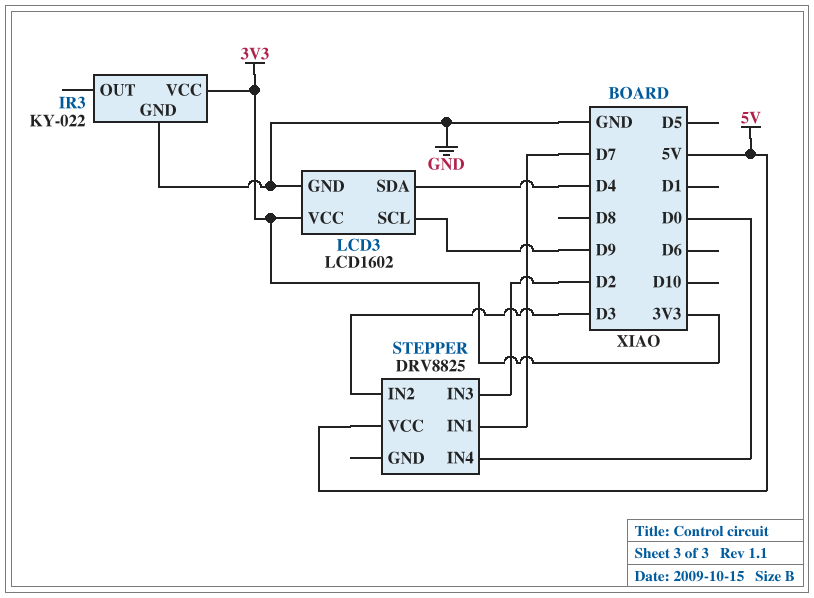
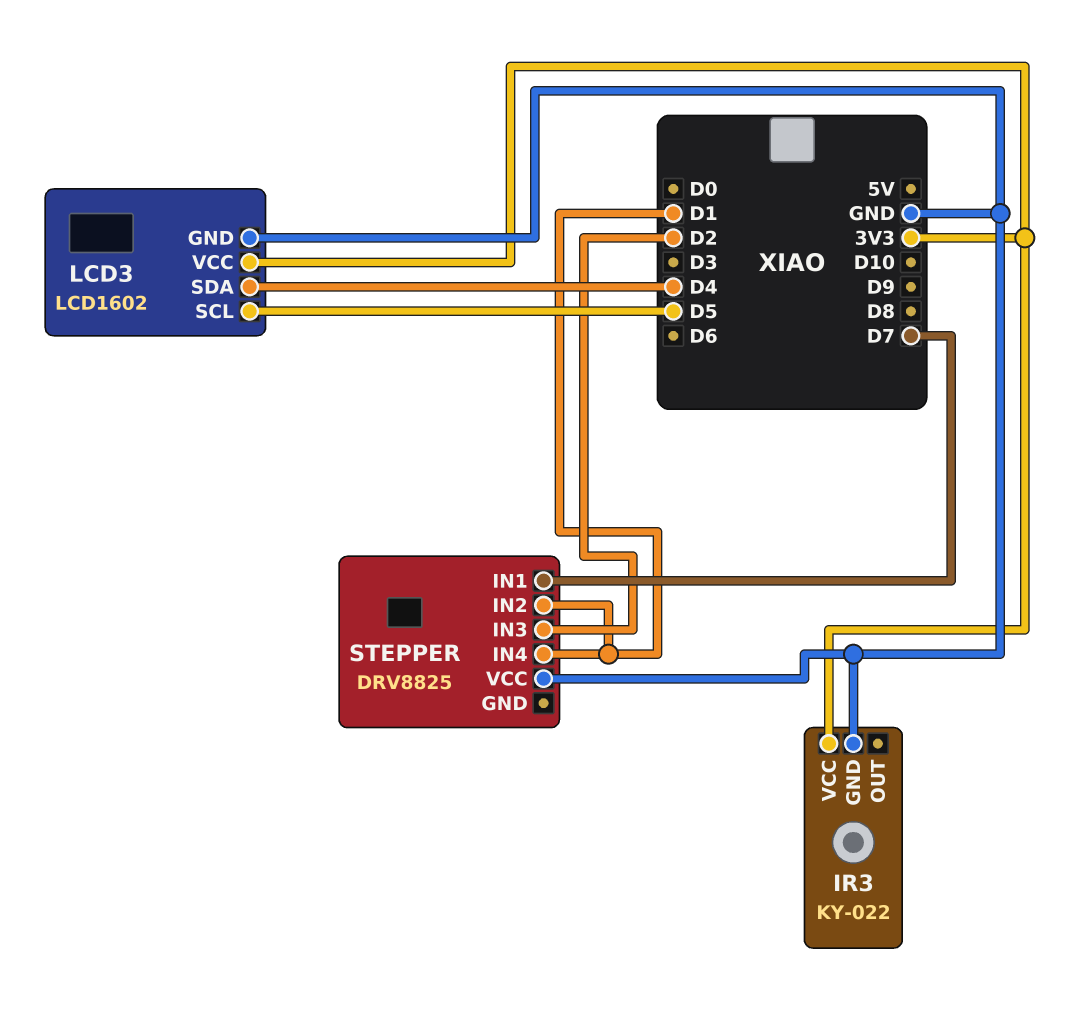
LCD3 pin SCL: D9 -> D5
STEPPER pin IN2: D3 -> D1
STEPPER pin IN4: D0 -> D1
STEPPER pin VCC: 5V -> GND

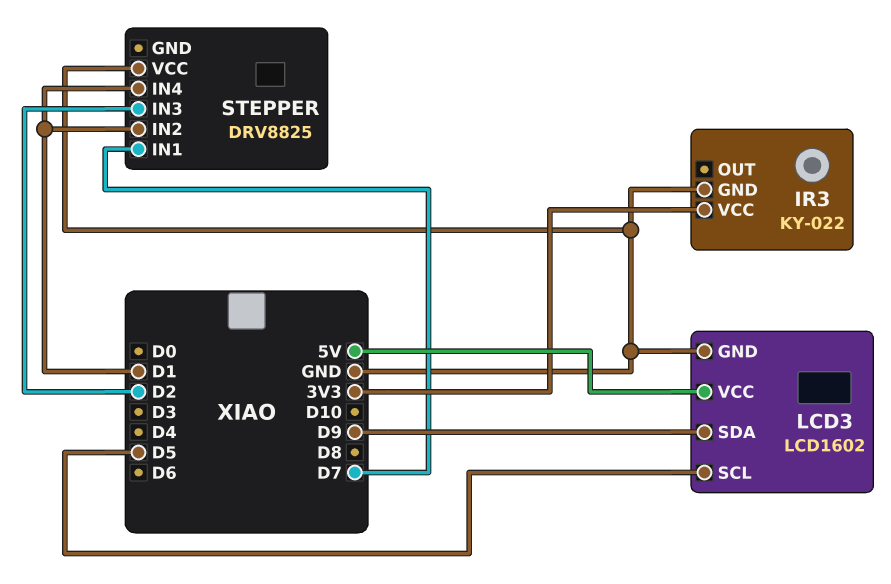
LCD3 pin SDA: D4 -> D9
LCD3 pin VCC: 3V3 -> 5V

